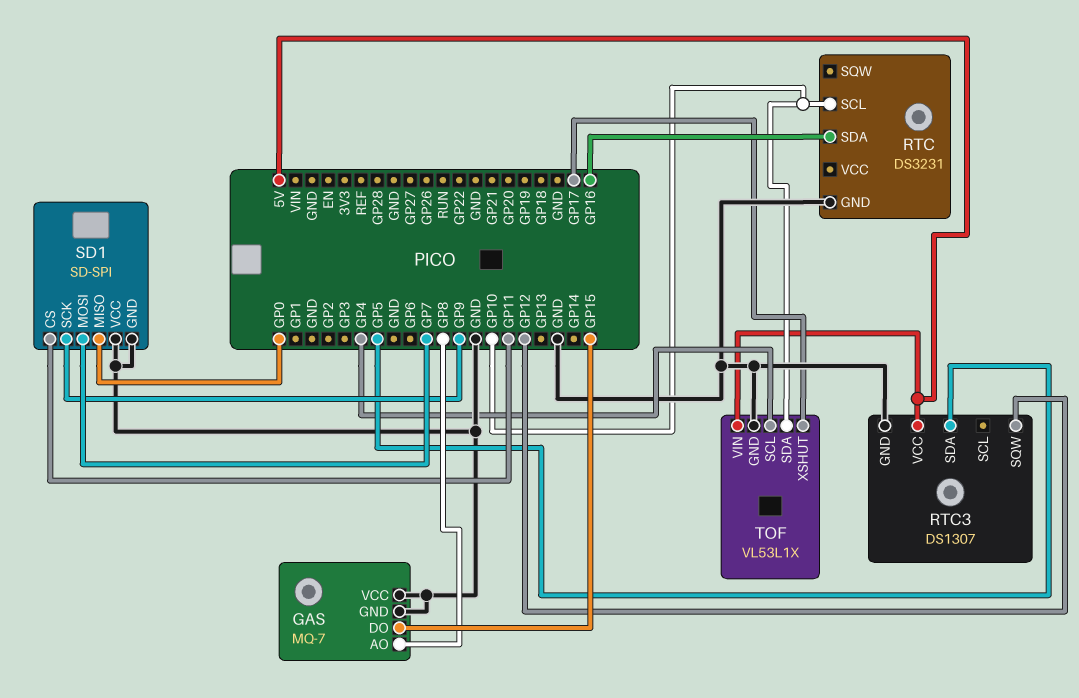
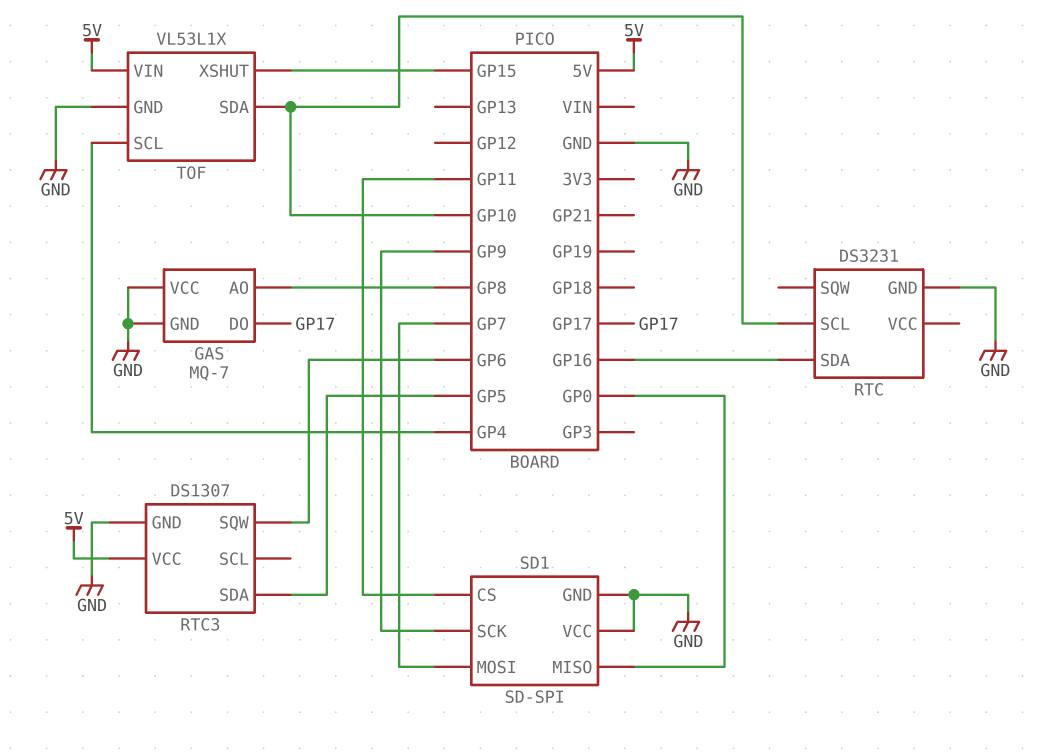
GAS pin DO: GP15 -> GP17
RTC3 pin SQW: GP12 -> GP6
TOF pin XSHUT: GP17 -> GP15

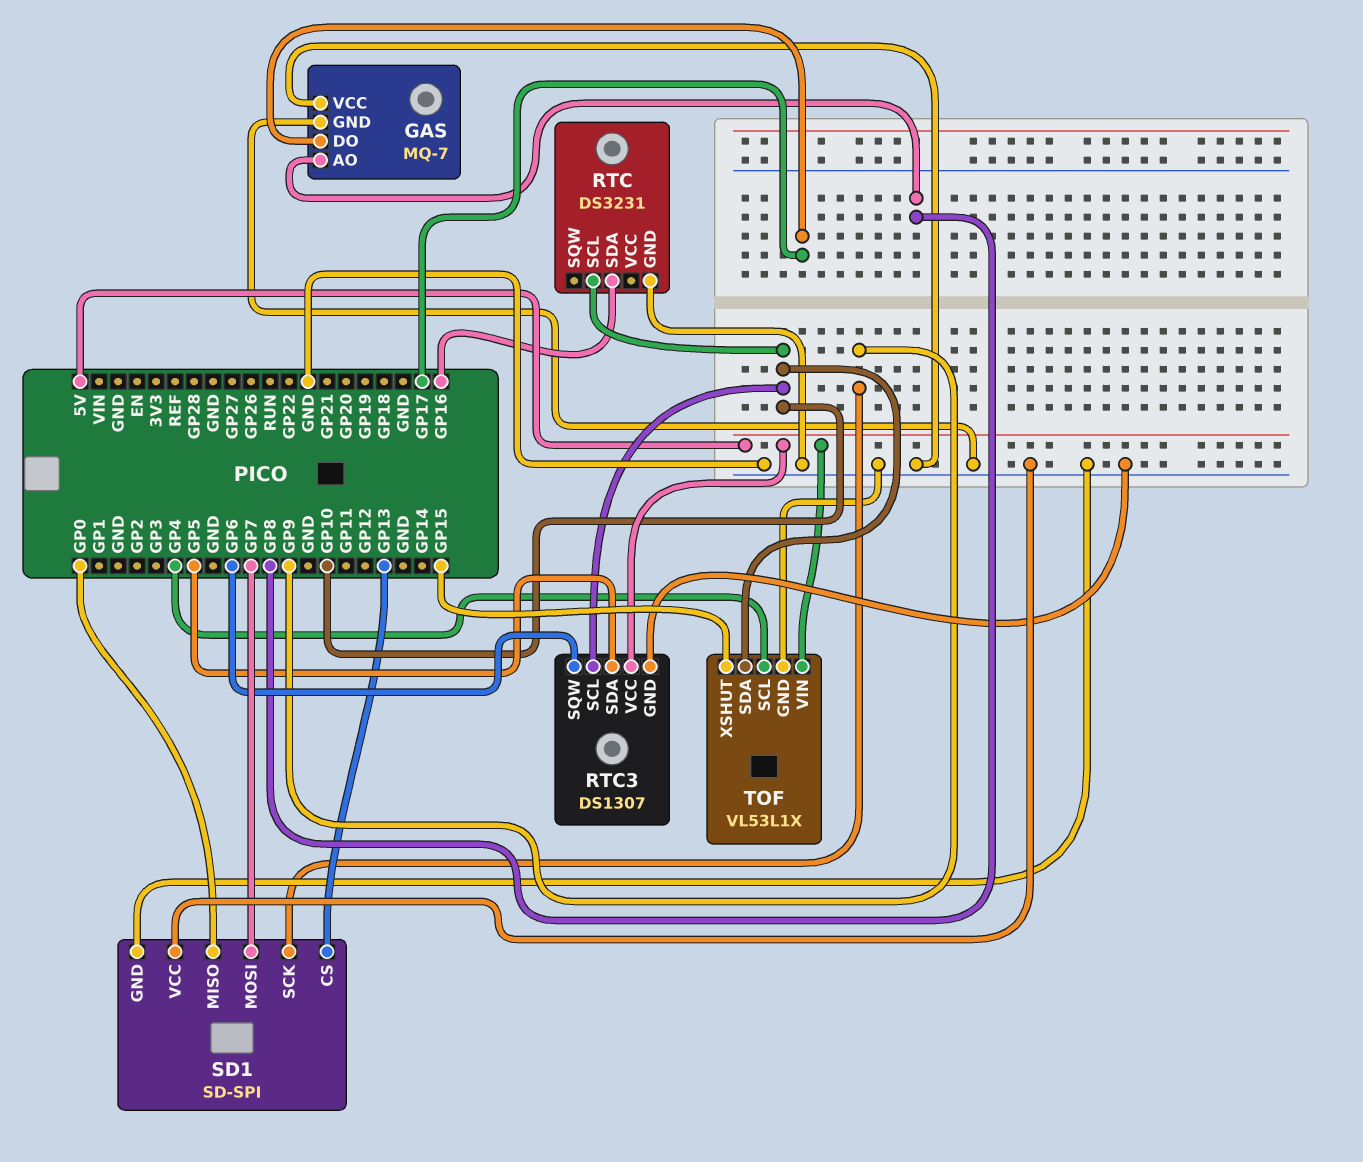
RTC3 pin SCL: none -> GP10
SD1 pin CS: GP11 -> GP13

